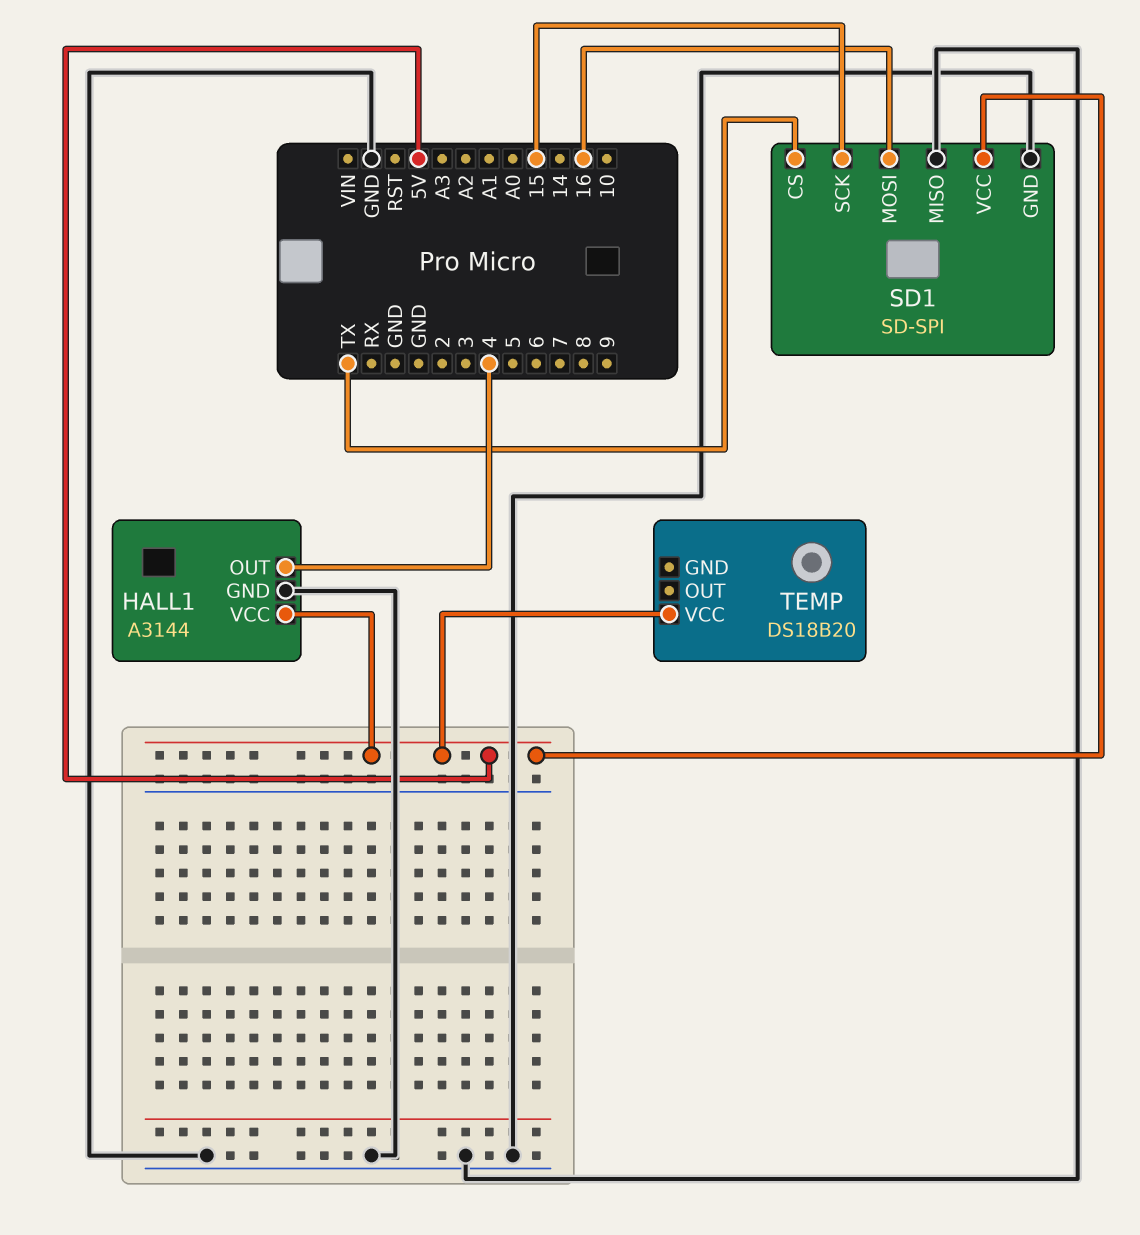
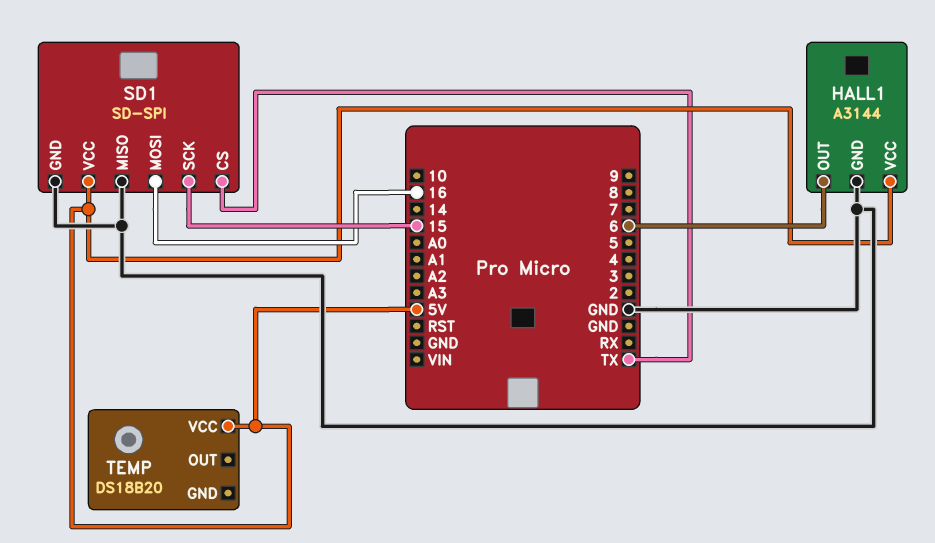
HALL1 pin OUT: 4 -> 6

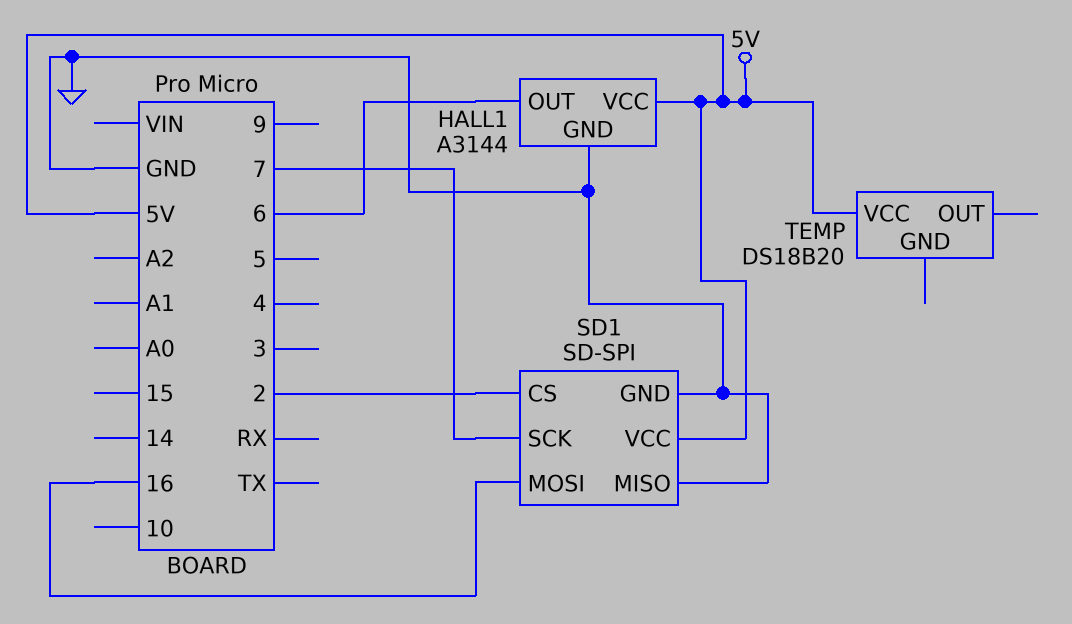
SD1 pin CS: TX -> 2
SD1 pin SCK: 15 -> 7

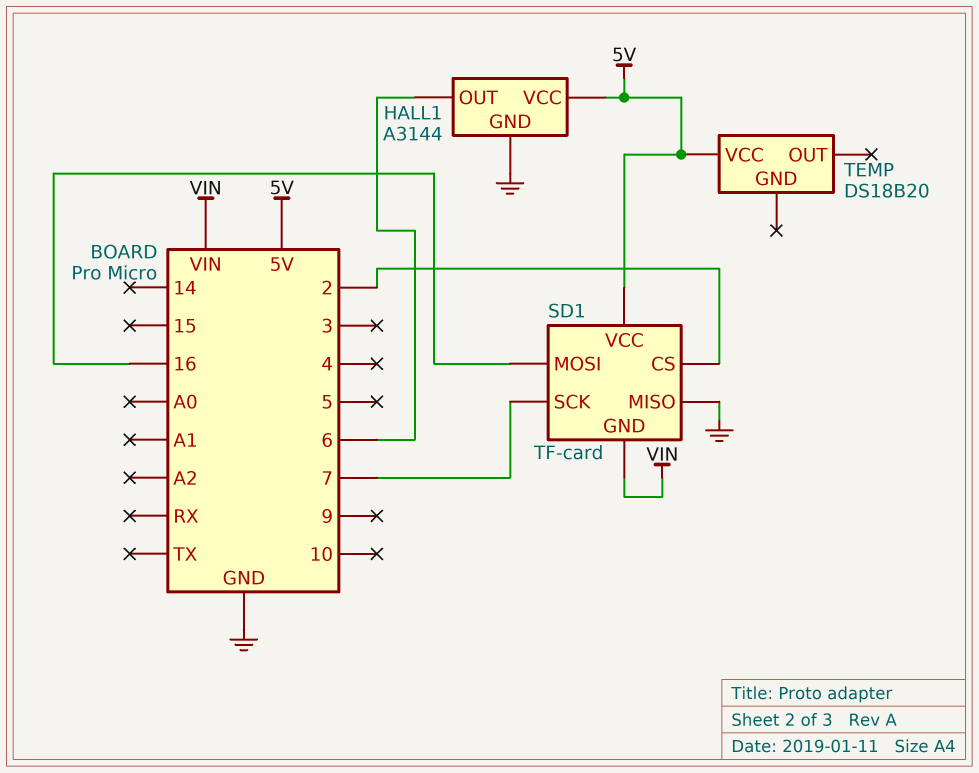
SD1: SD-SPI -> TF-card
SD1 pin GND: GND -> VIN

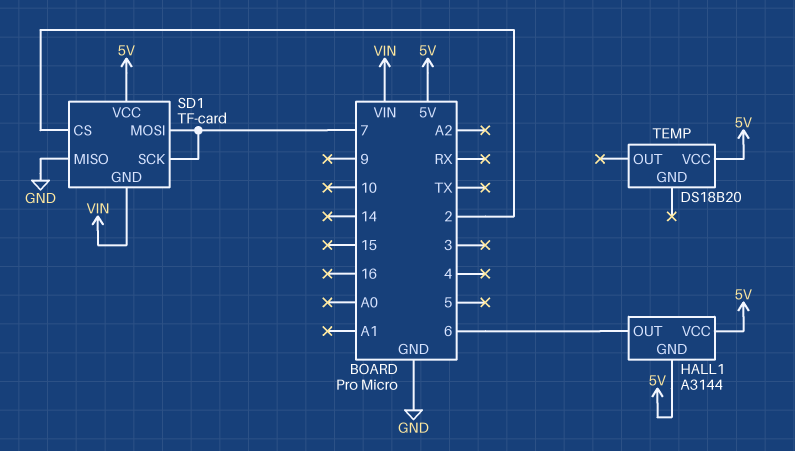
HALL1 pin GND: GND -> 5V
SD1 pin MOSI: 16 -> 7

